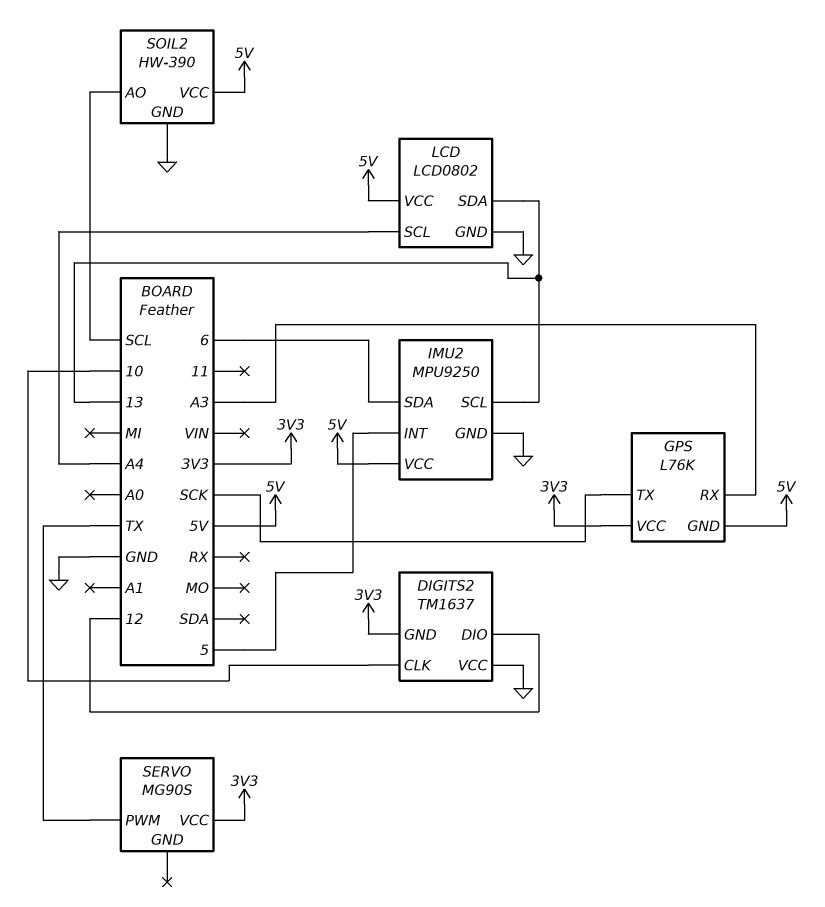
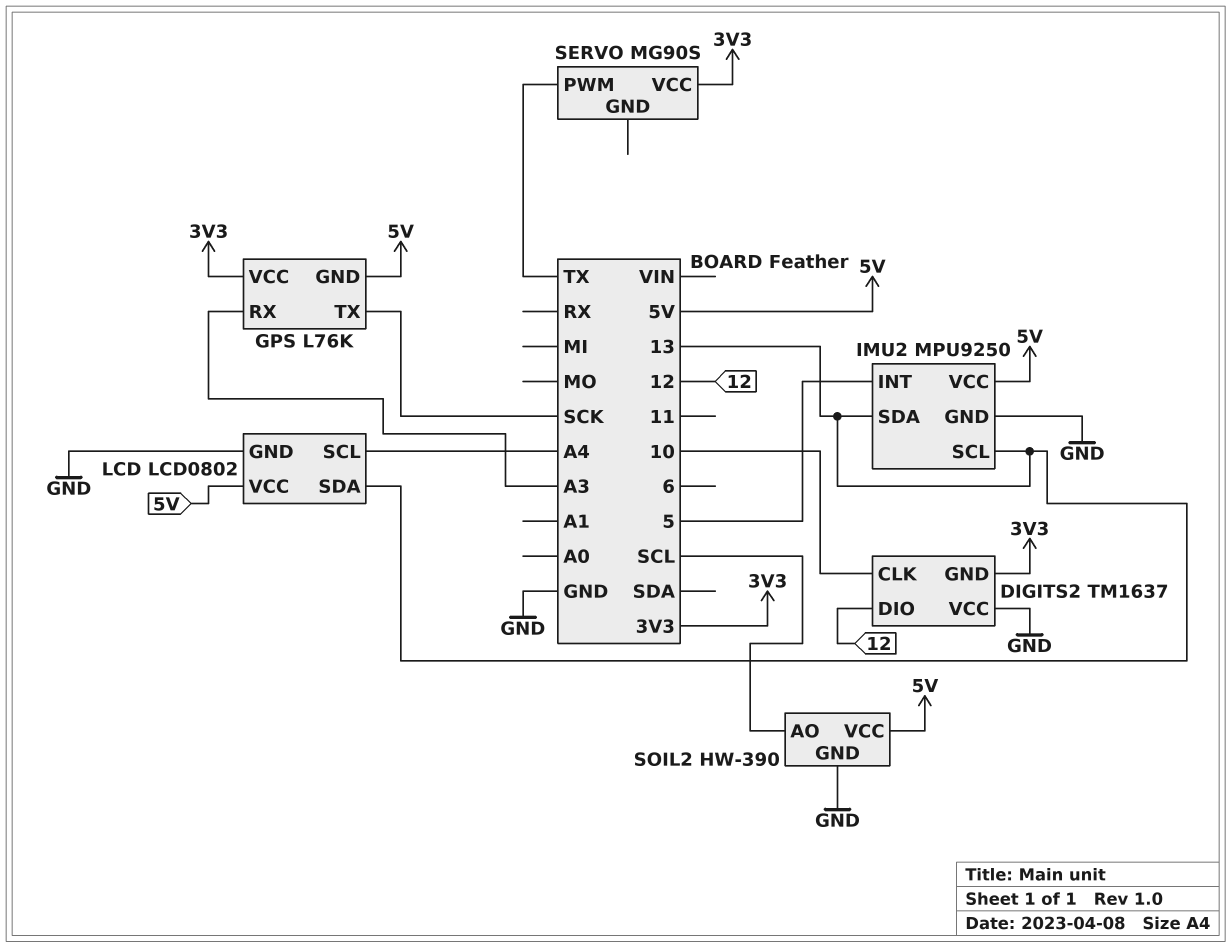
IMU2 pin SDA: 6 -> 13

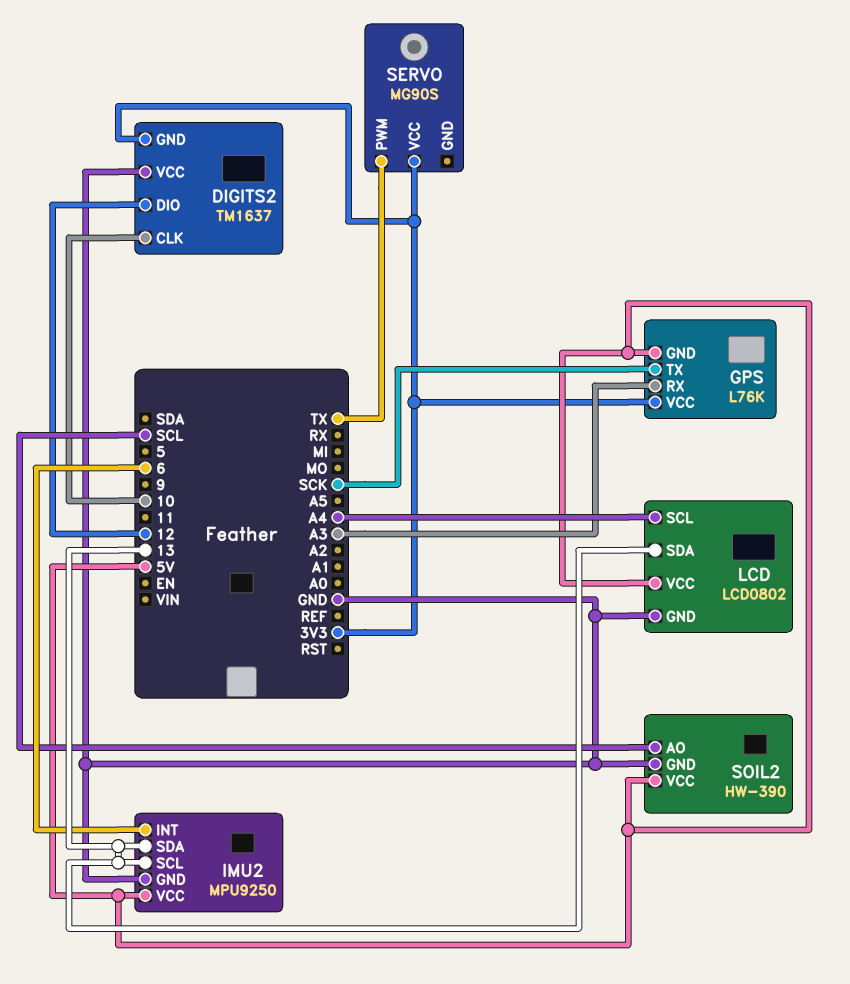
IMU2 pin INT: 5 -> 6

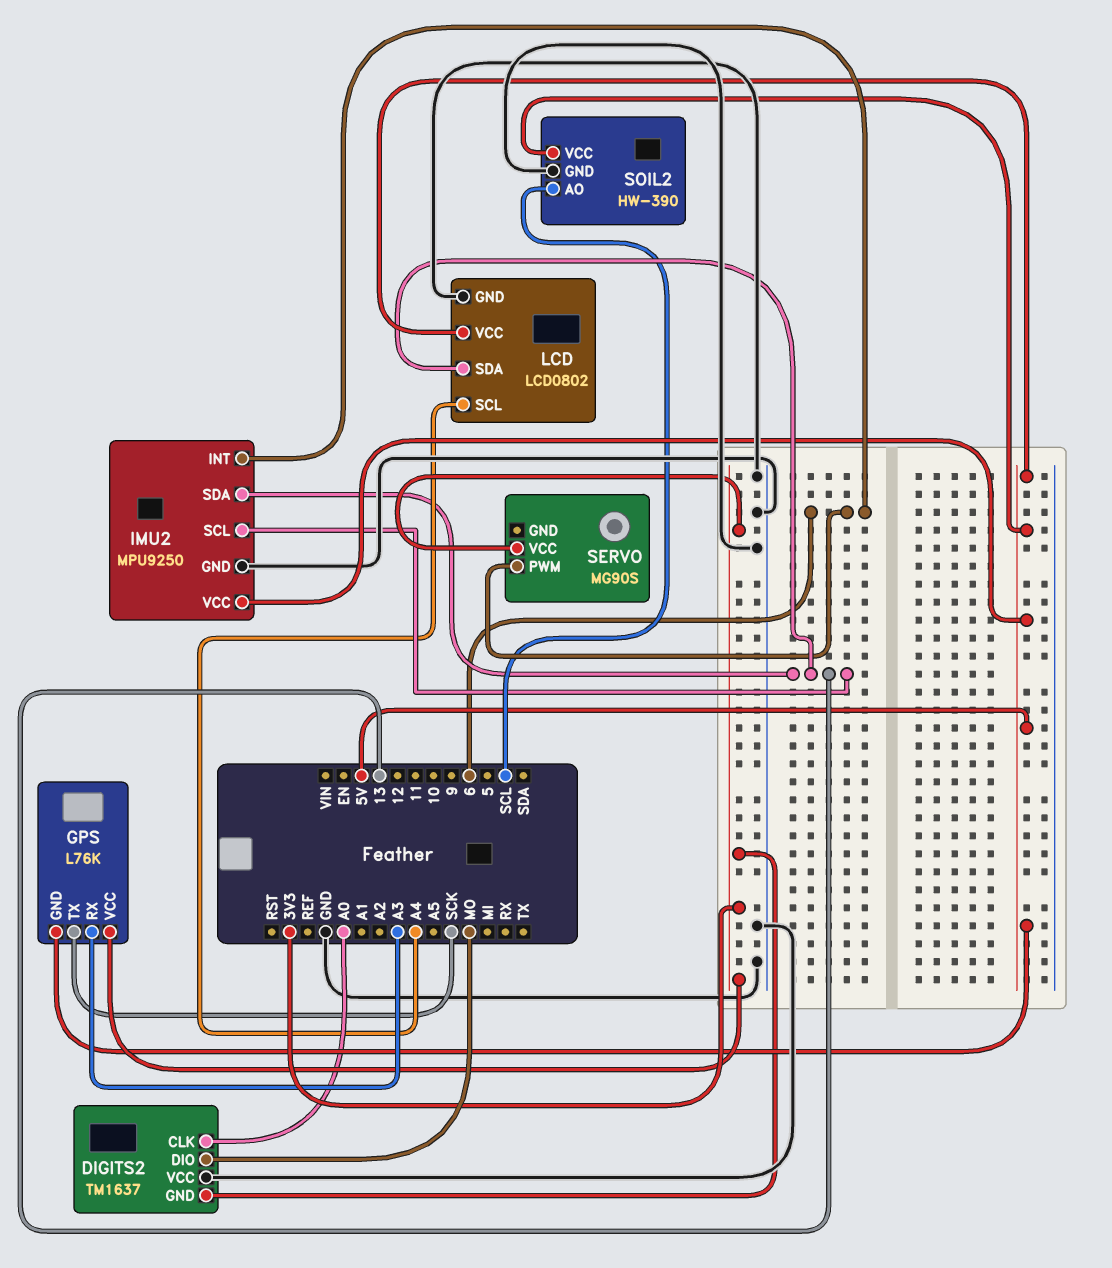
DIGITS2 pin CLK: 10 -> A0
DIGITS2 pin DIO: 12 -> MO
SERVO pin PWM: TX -> 6

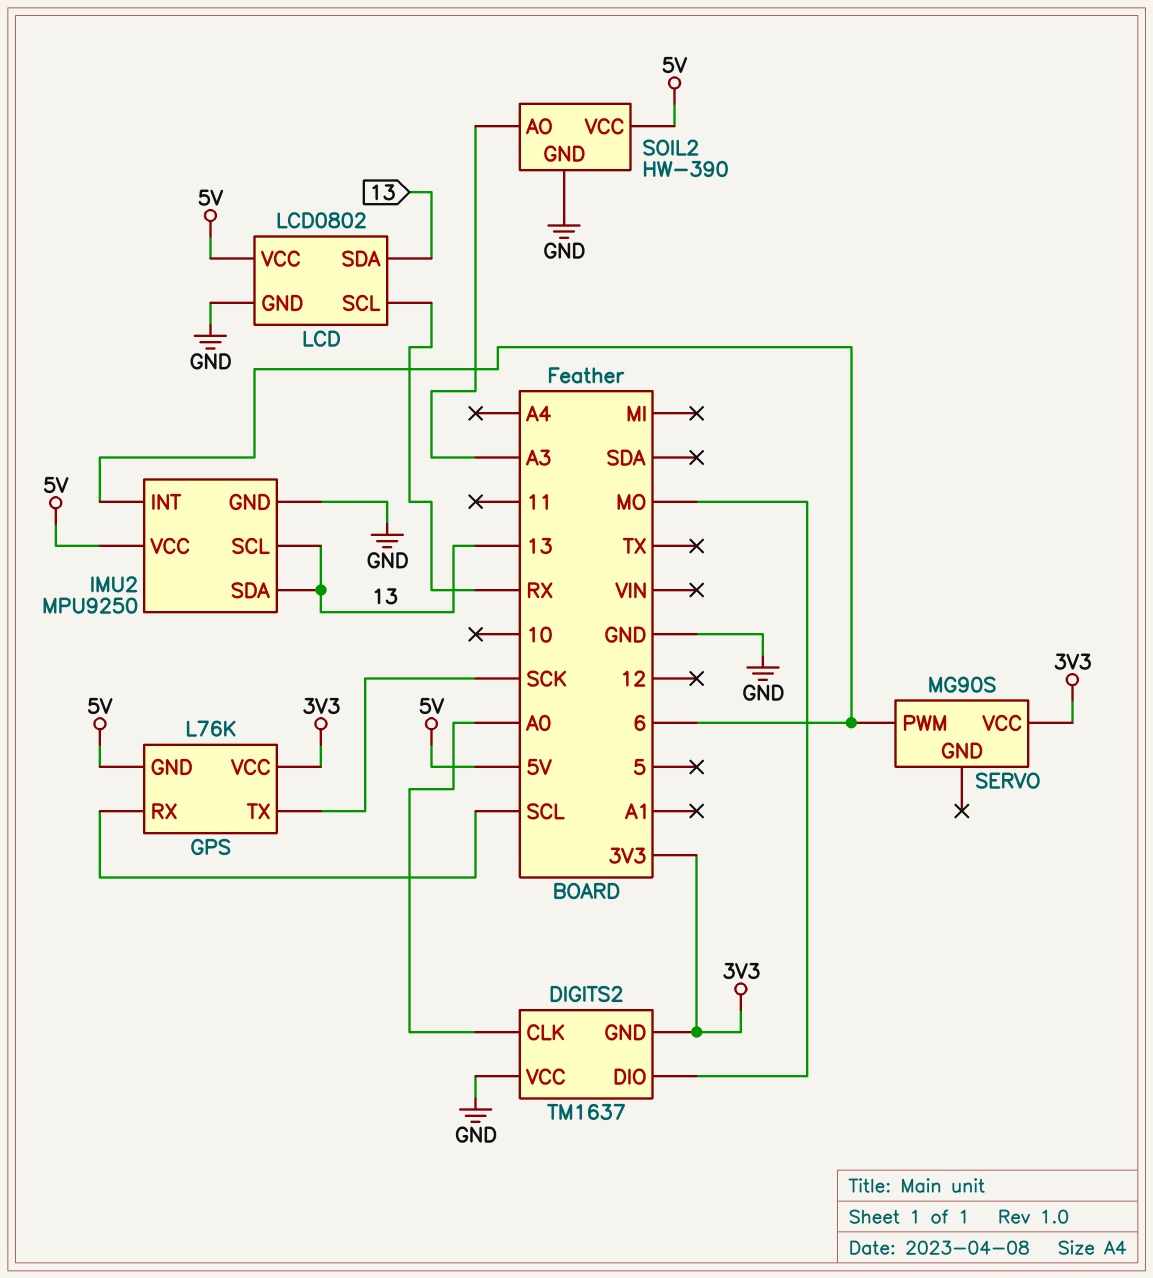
GPS pin RX: A3 -> SCL
LCD pin SCL: A4 -> RX
SOIL2 pin AO: SCL -> A3

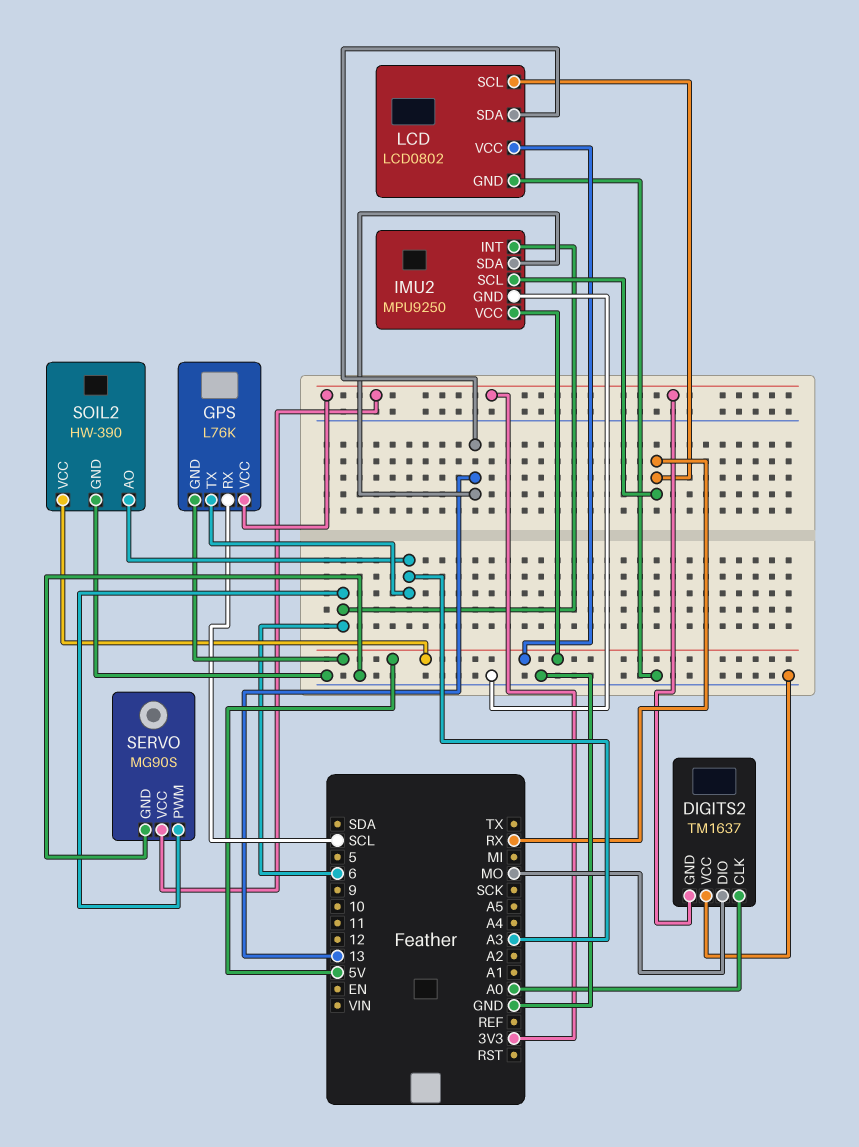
GPS pin TX: SCK -> A3
IMU2 pin SCL: 13 -> RX
SERVO pin GND: none -> GND

